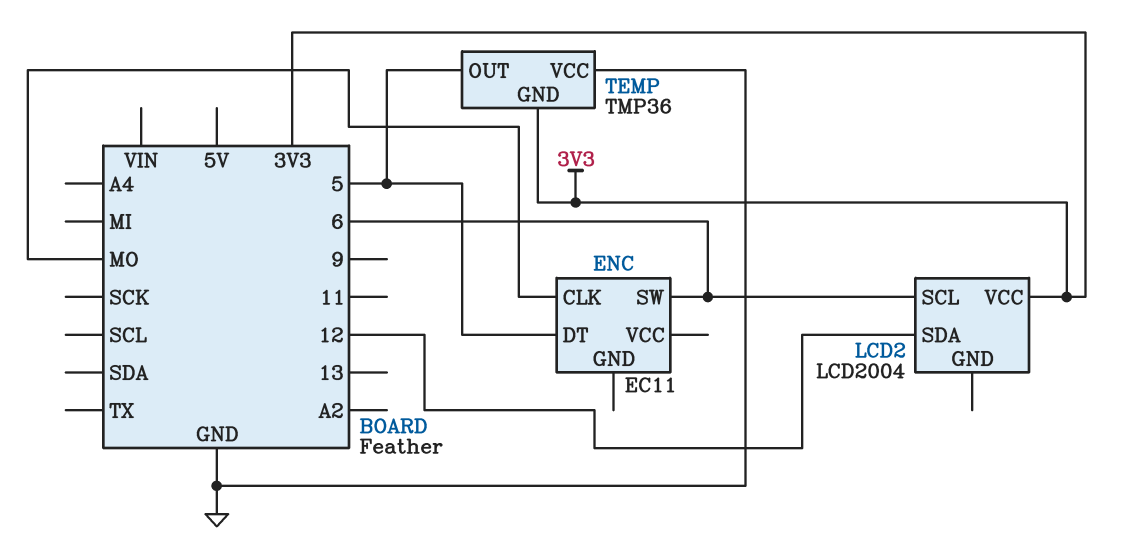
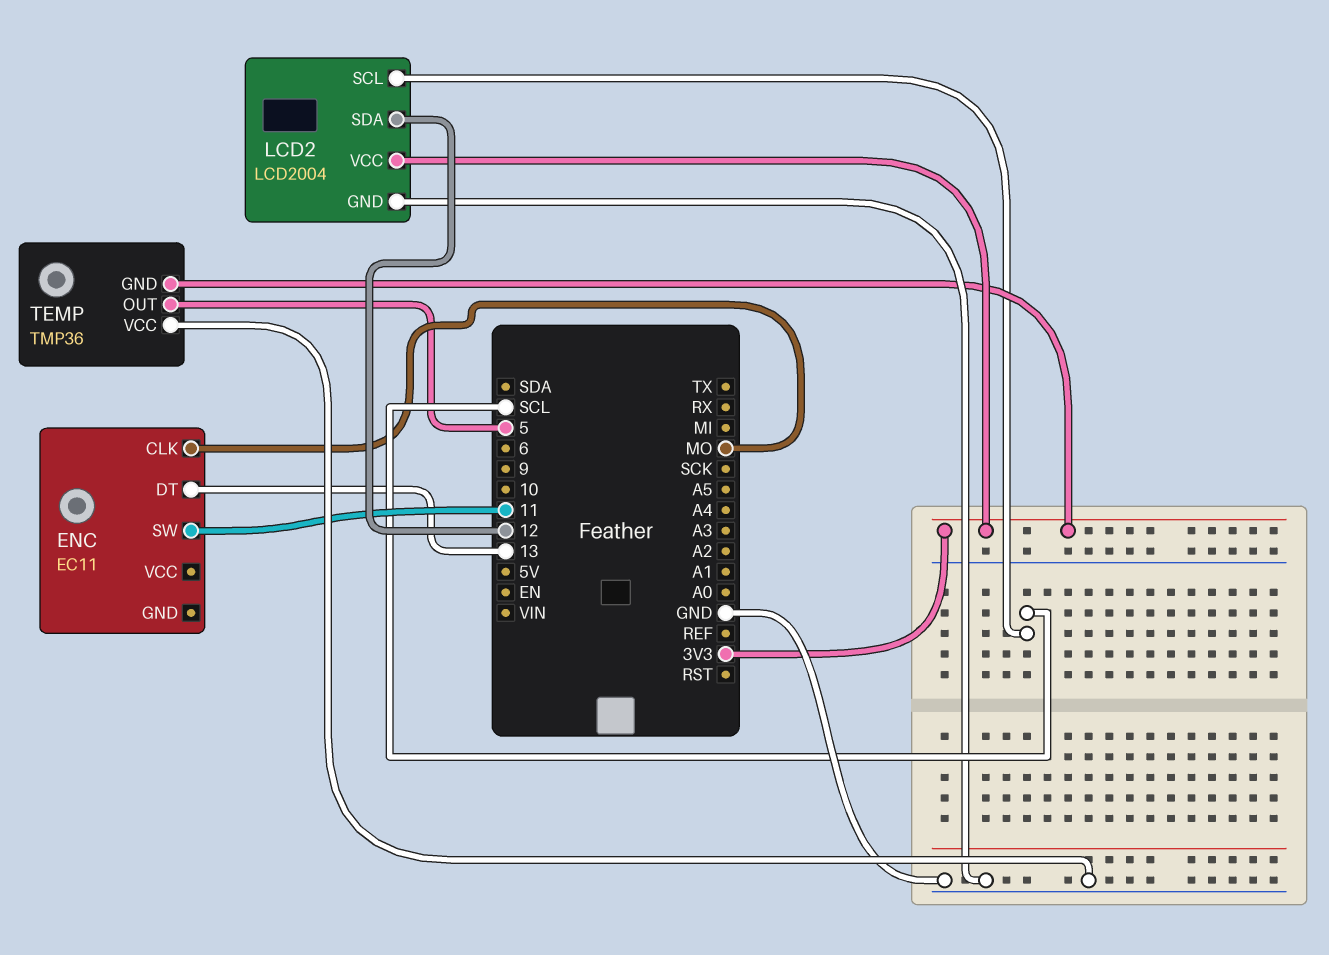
ENC pin DT: 5 -> 13
ENC pin SW: 6 -> 11
LCD2 pin GND: none -> GND
LCD2 pin SCL: 6 -> SCL

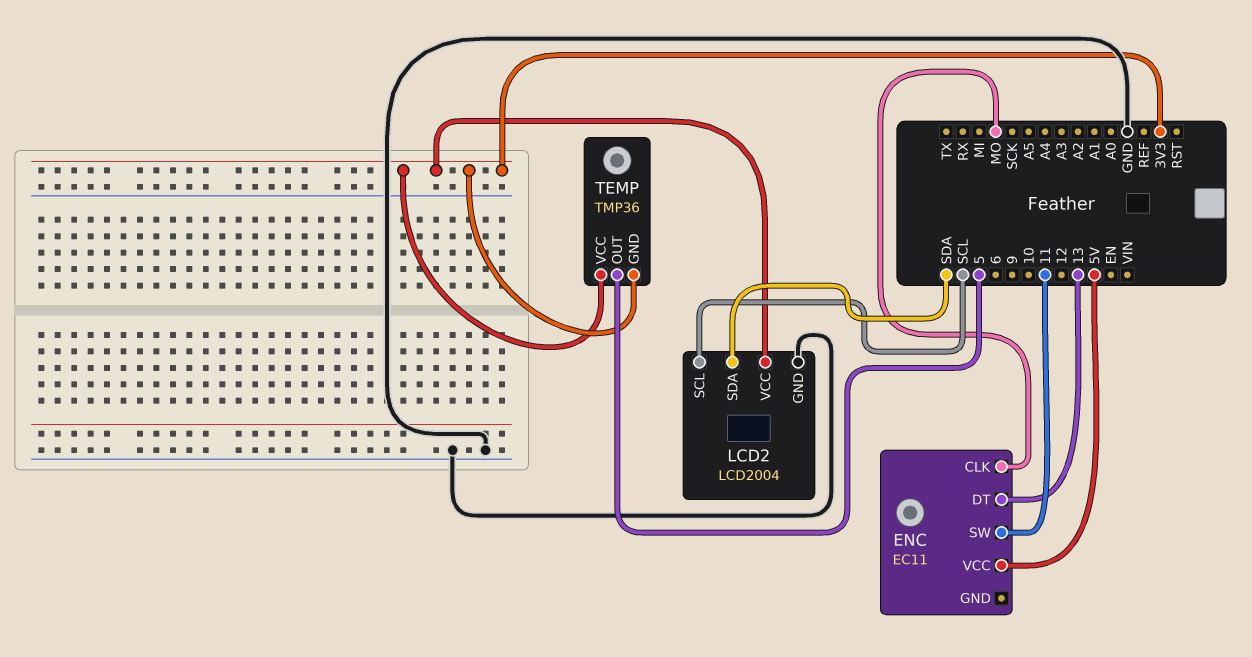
ENC pin VCC: none -> 5V
LCD2 pin SDA: 12 -> SDA
TEMP pin VCC: GND -> 3V3

